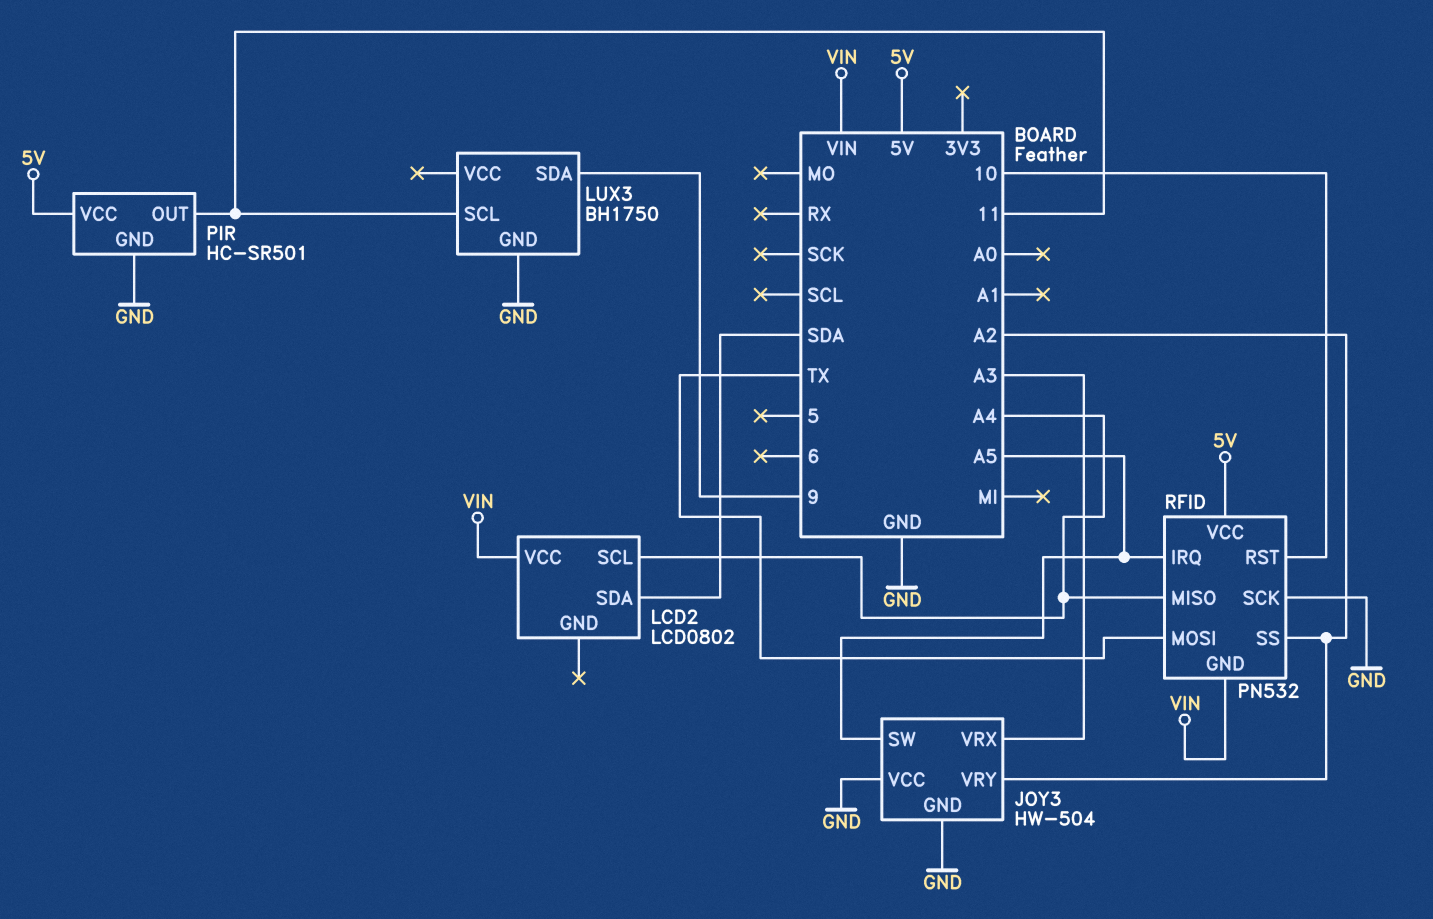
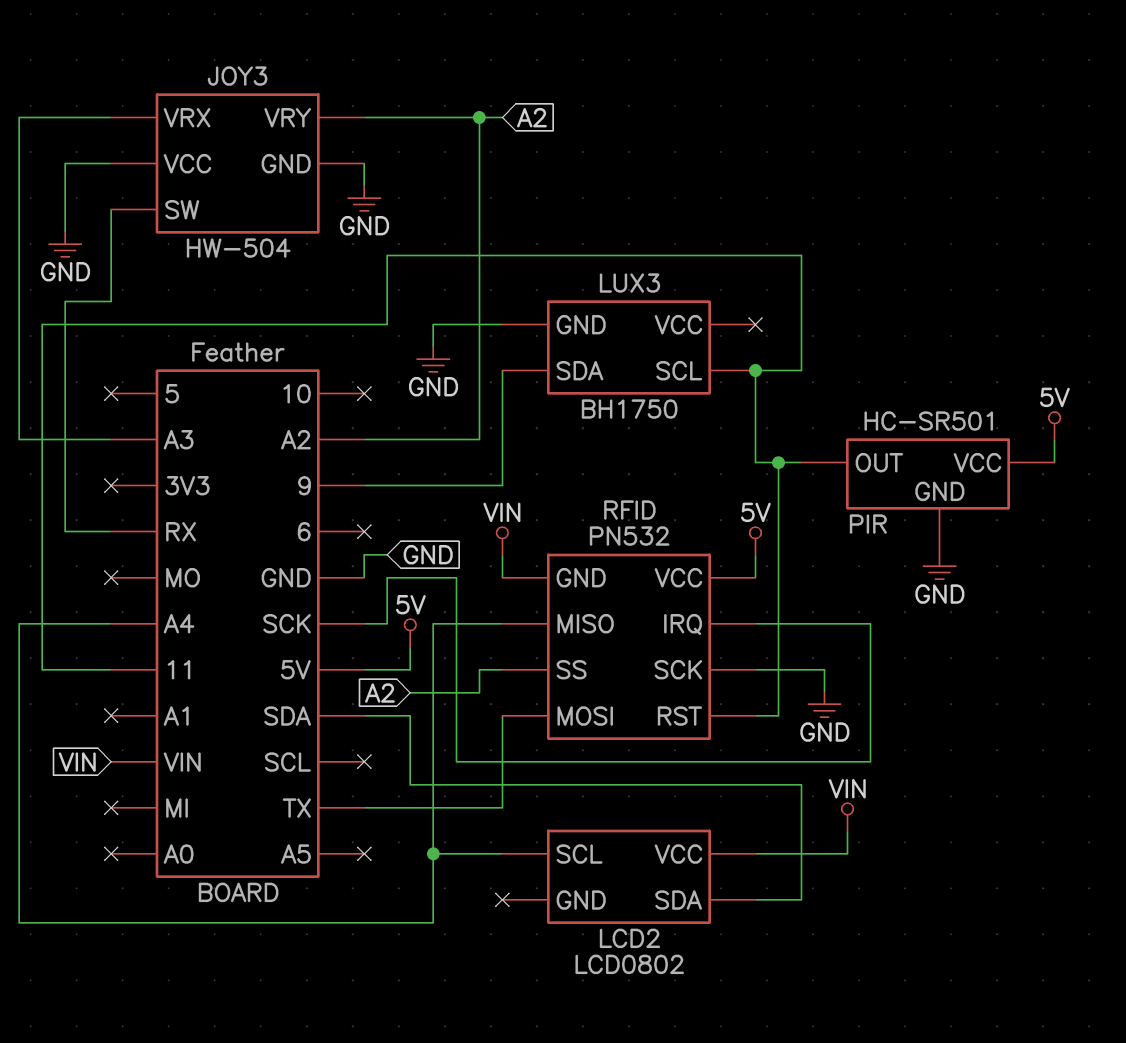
JOY3 pin SW: A5 -> RX
RFID pin IRQ: A5 -> SCK
RFID pin RST: 10 -> 11

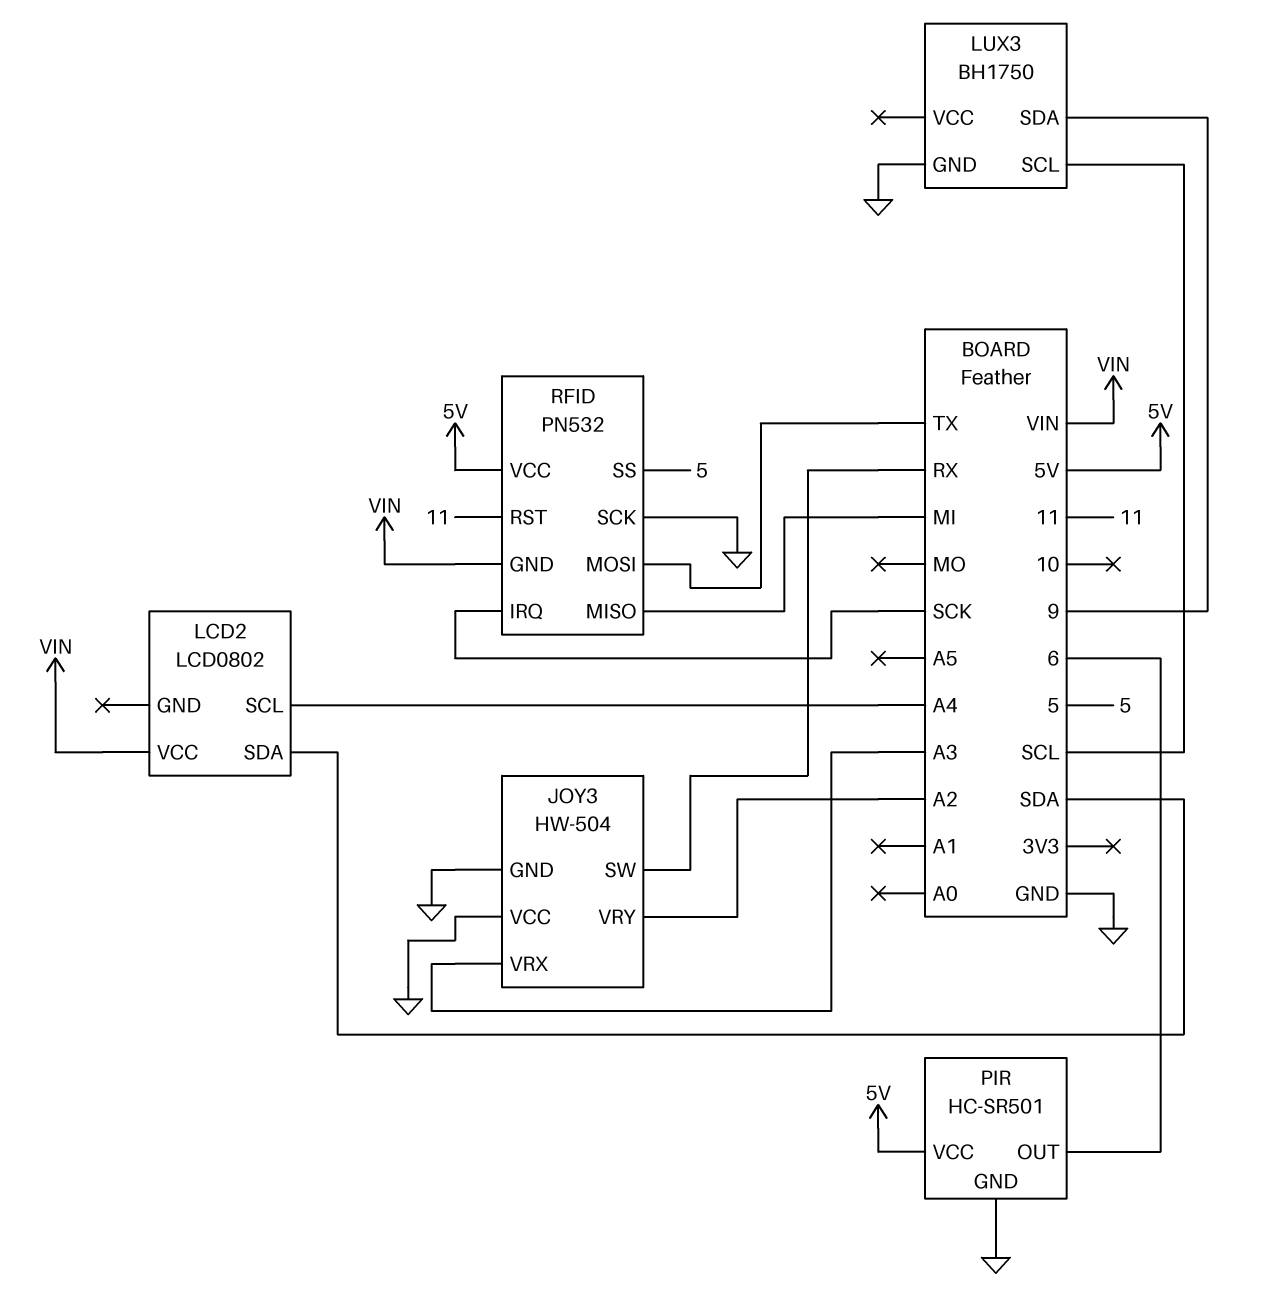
LUX3 pin SCL: 11 -> SCL
PIR pin OUT: 11 -> 6
RFID pin MISO: A4 -> MI
RFID pin SS: A2 -> 5

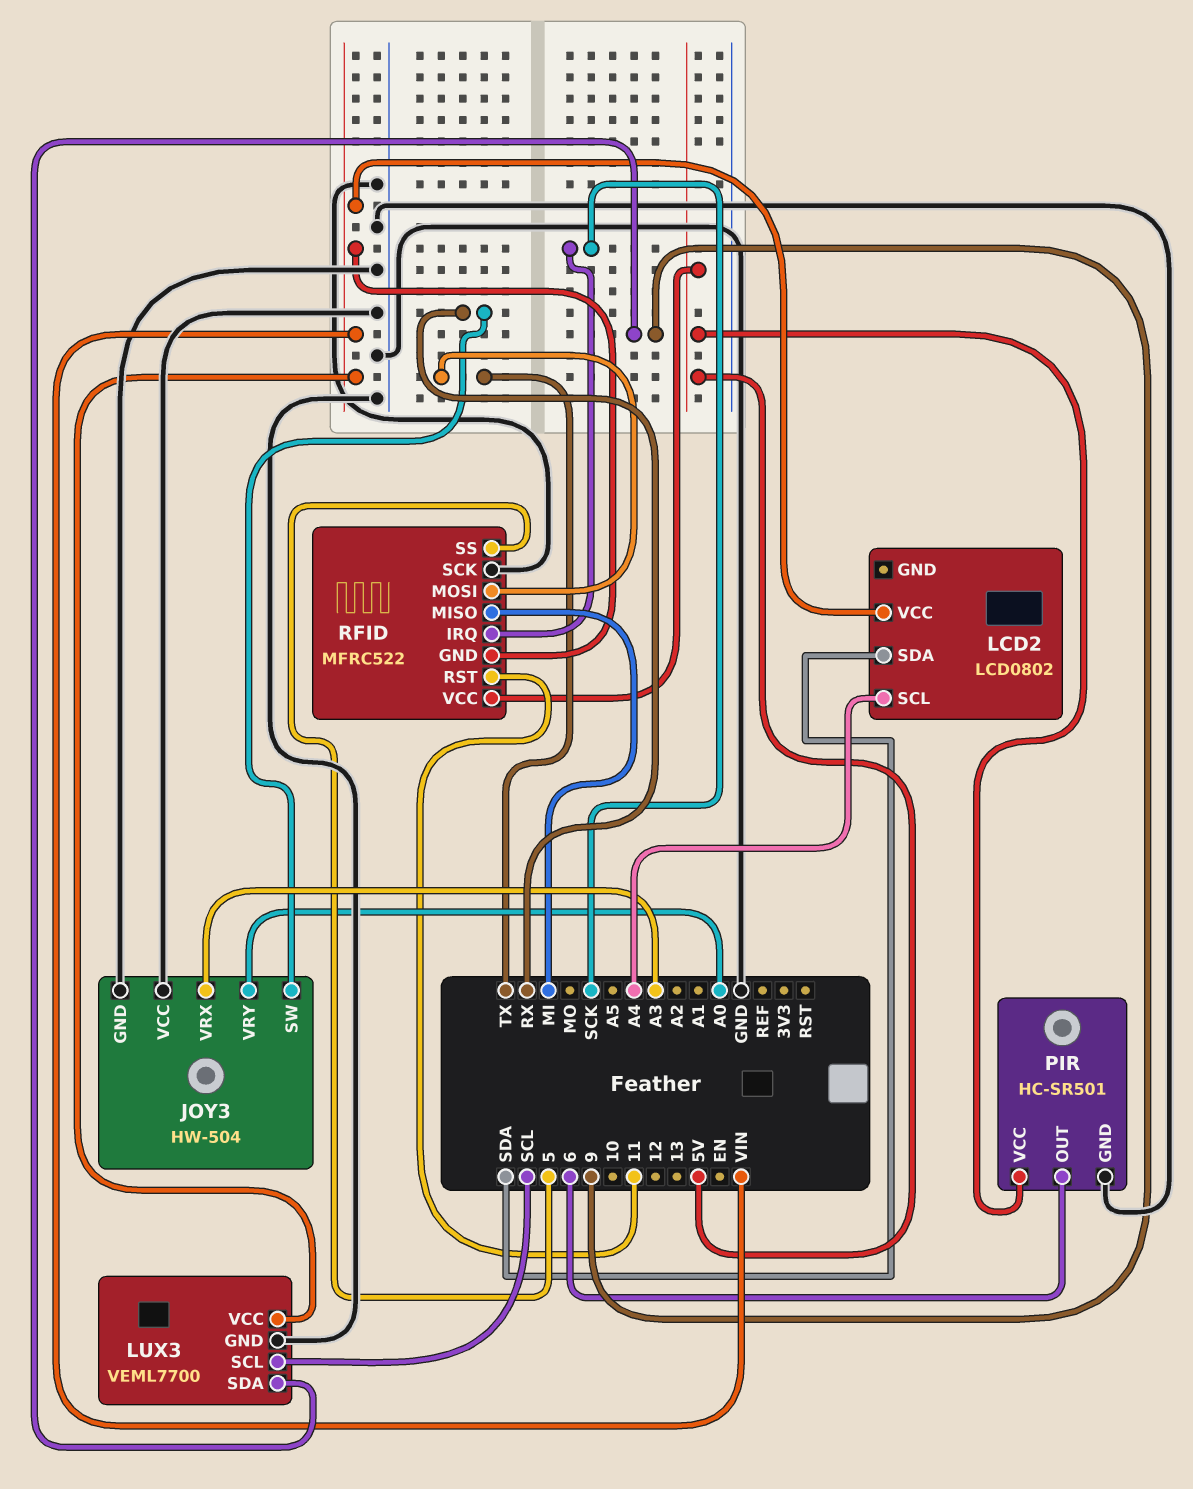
JOY3 pin VRY: A2 -> A0
LUX3: BH1750 -> VEML7700
LUX3 pin VCC: none -> VIN
RFID: PN532 -> MFRC522

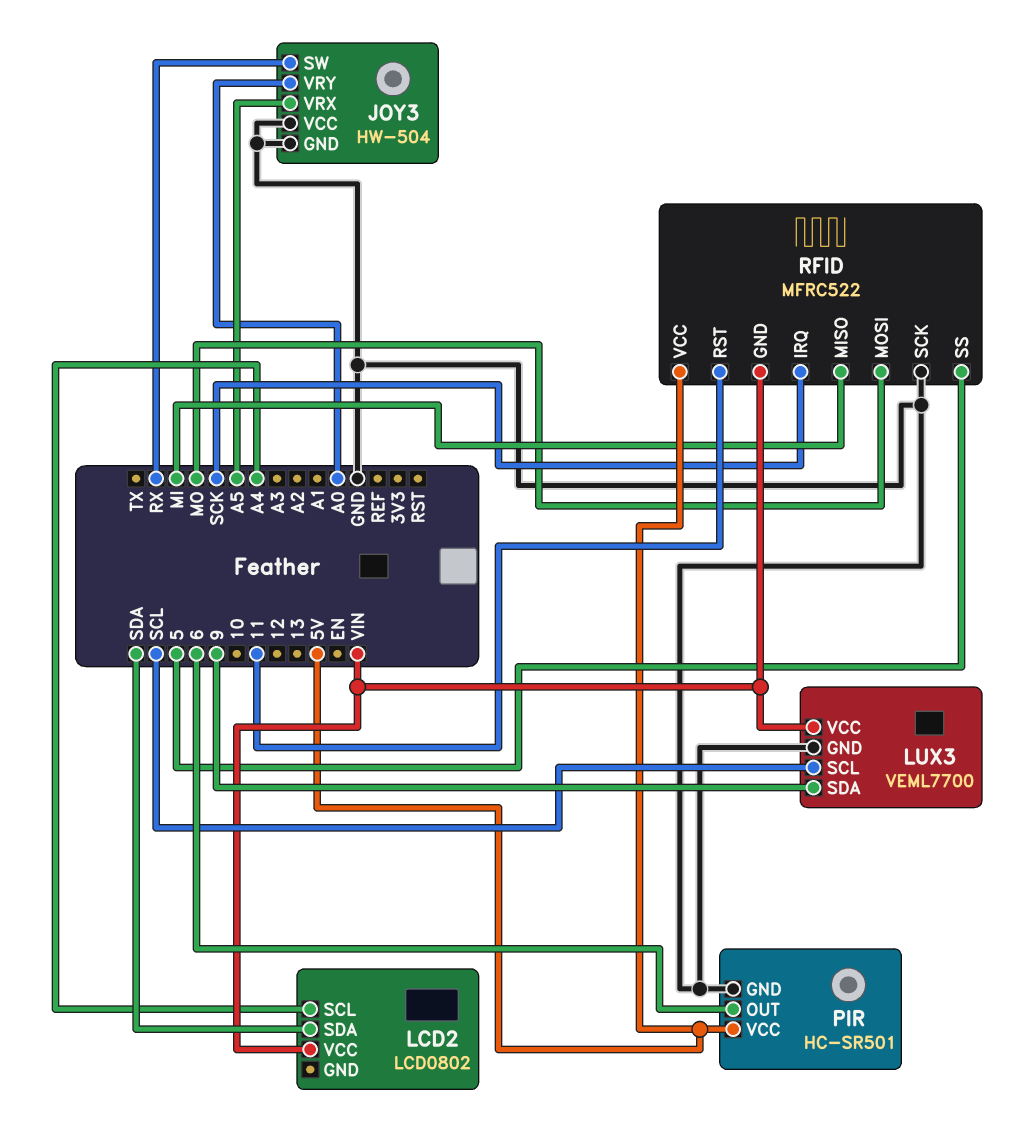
JOY3 pin VRX: A3 -> A5
RFID pin MOSI: TX -> MO

